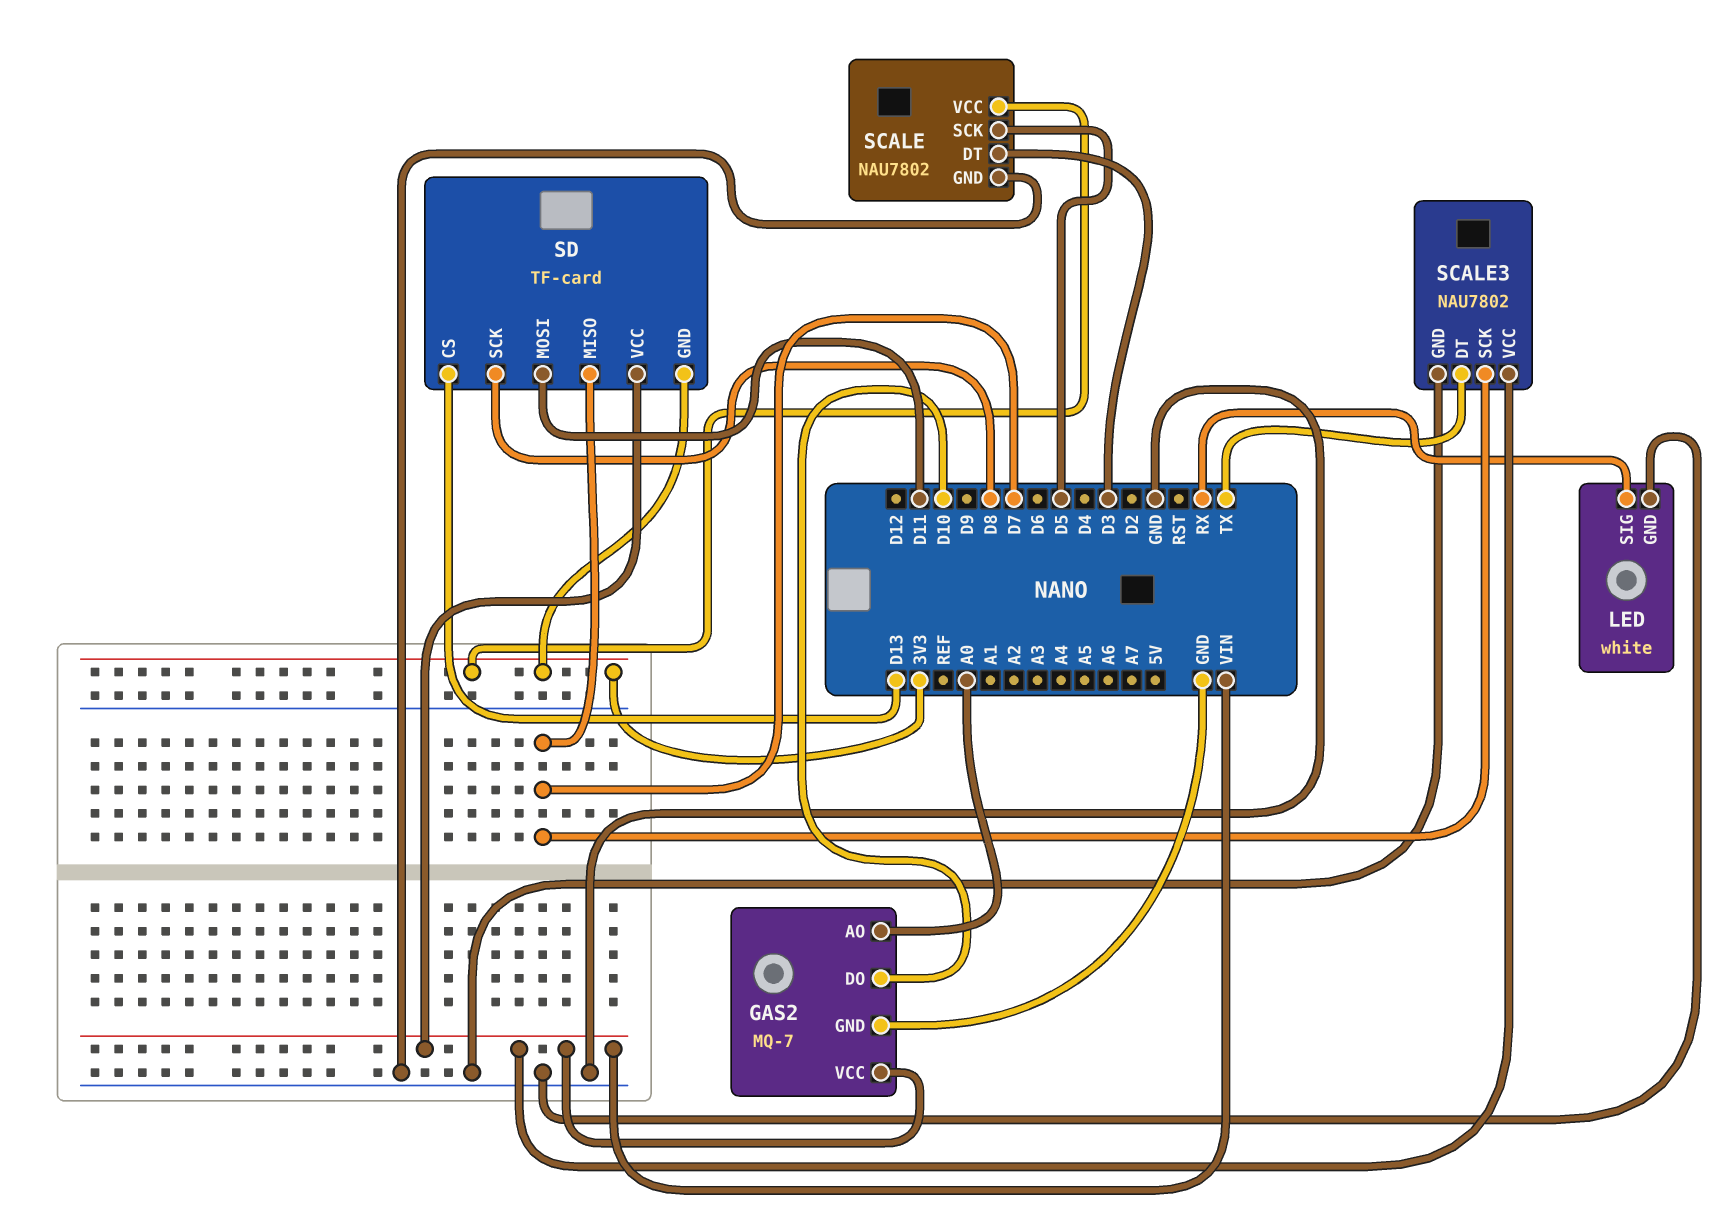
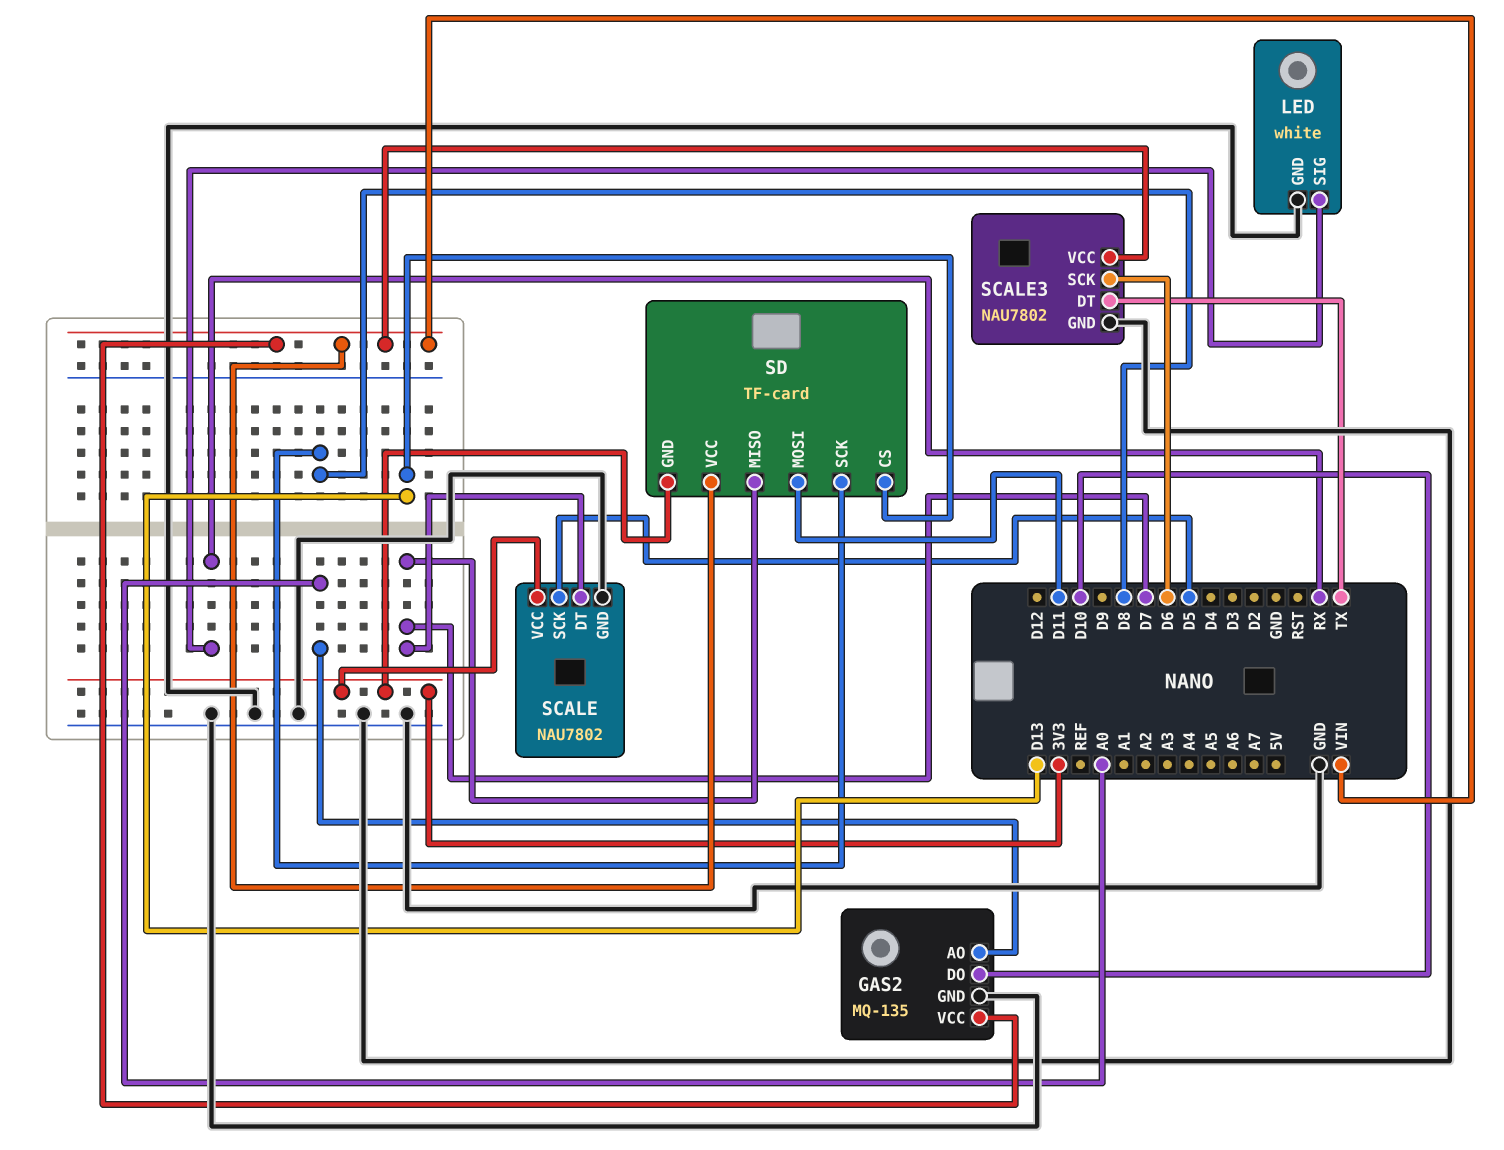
GAS2: MQ-7 -> MQ-135
SCALE pin DT: D3 -> D7
SCALE3 pin SCK: D7 -> D6

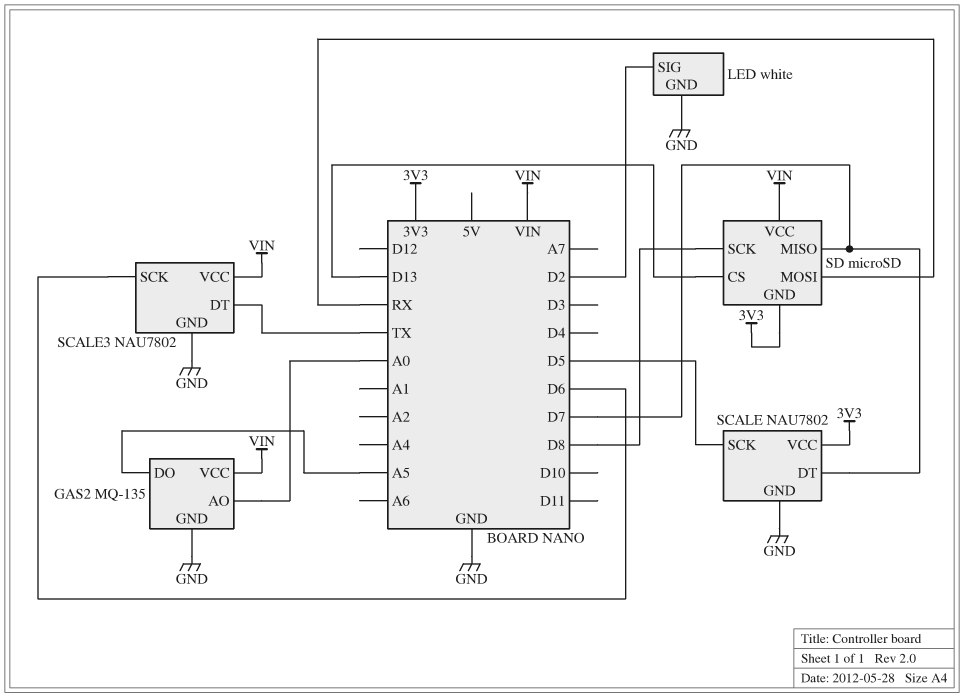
GAS2 pin DO: D10 -> A5
LED pin SIG: RX -> D2
SD: TF-card -> microSD
SD pin MOSI: D11 -> RX

